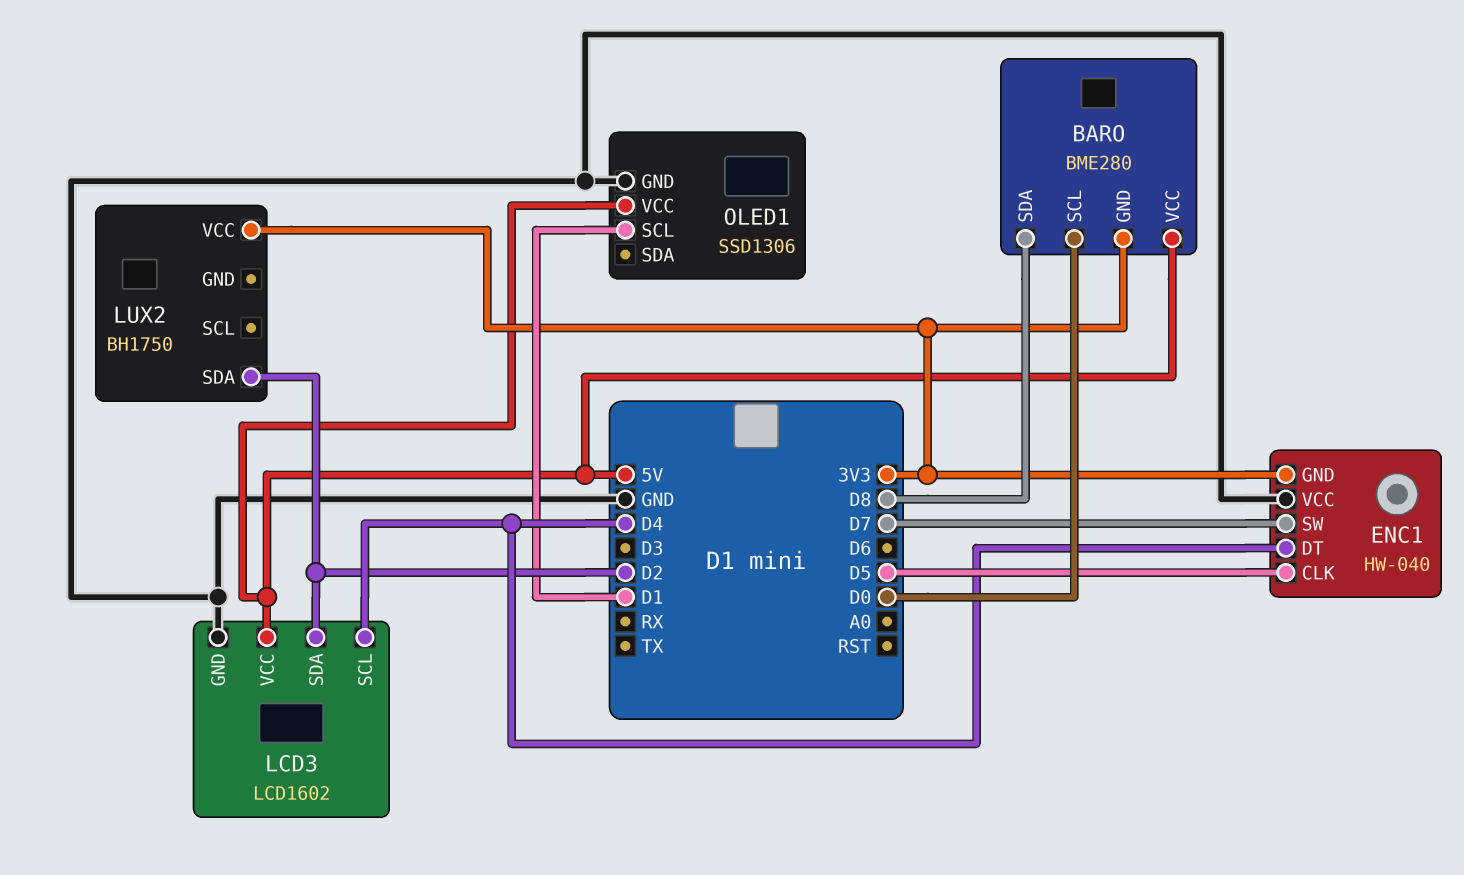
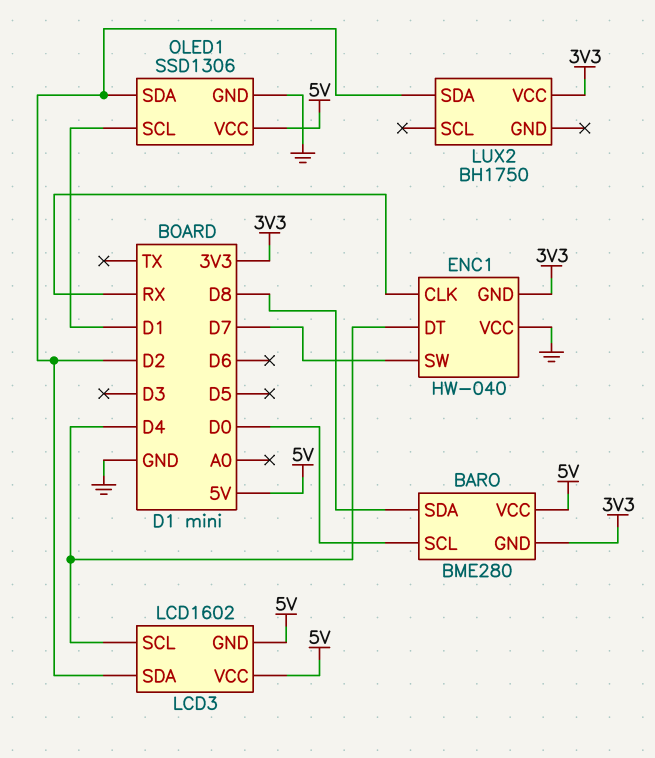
ENC1 pin CLK: D5 -> RX
LCD3 pin GND: GND -> 5V
OLED1 pin SDA: none -> D2

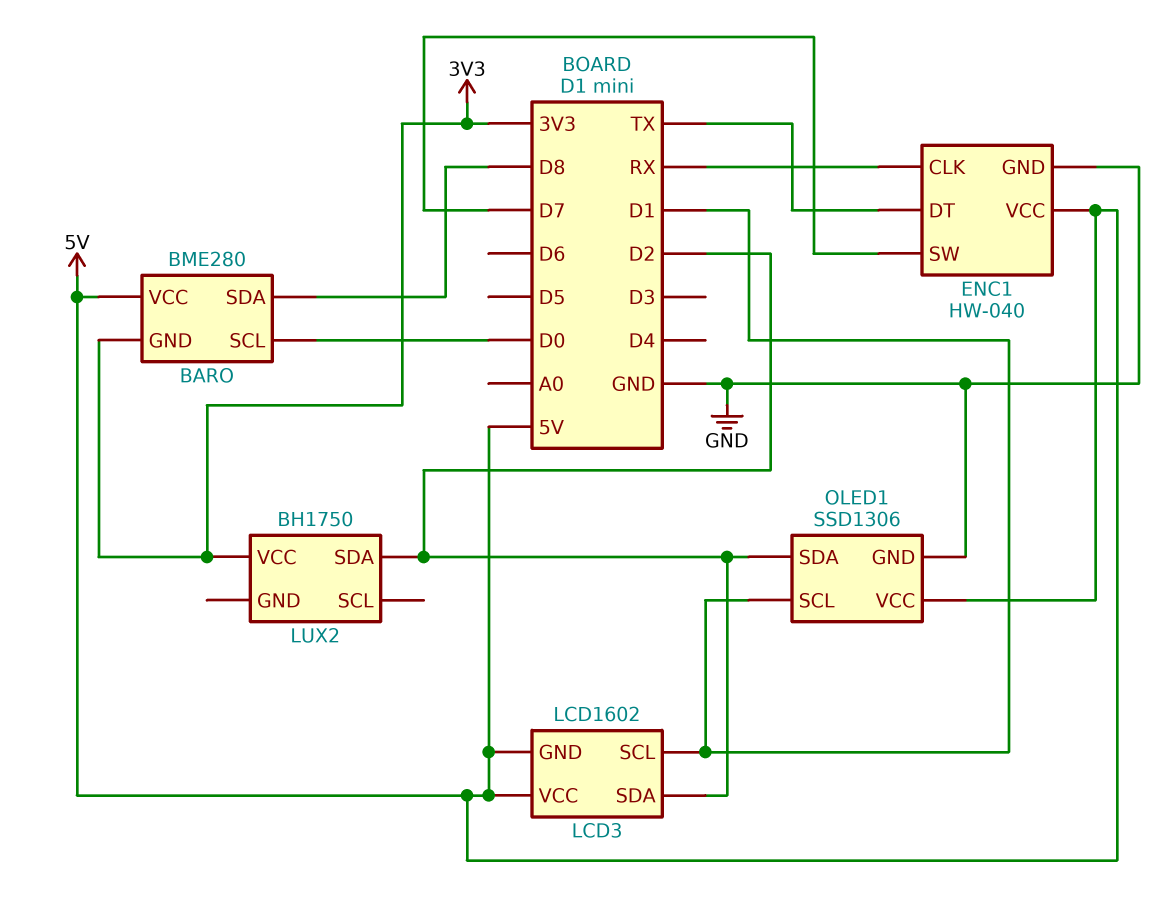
ENC1 pin DT: D4 -> TX
ENC1 pin GND: 3V3 -> GND
ENC1 pin VCC: GND -> 5V
LCD3 pin SCL: D4 -> D1

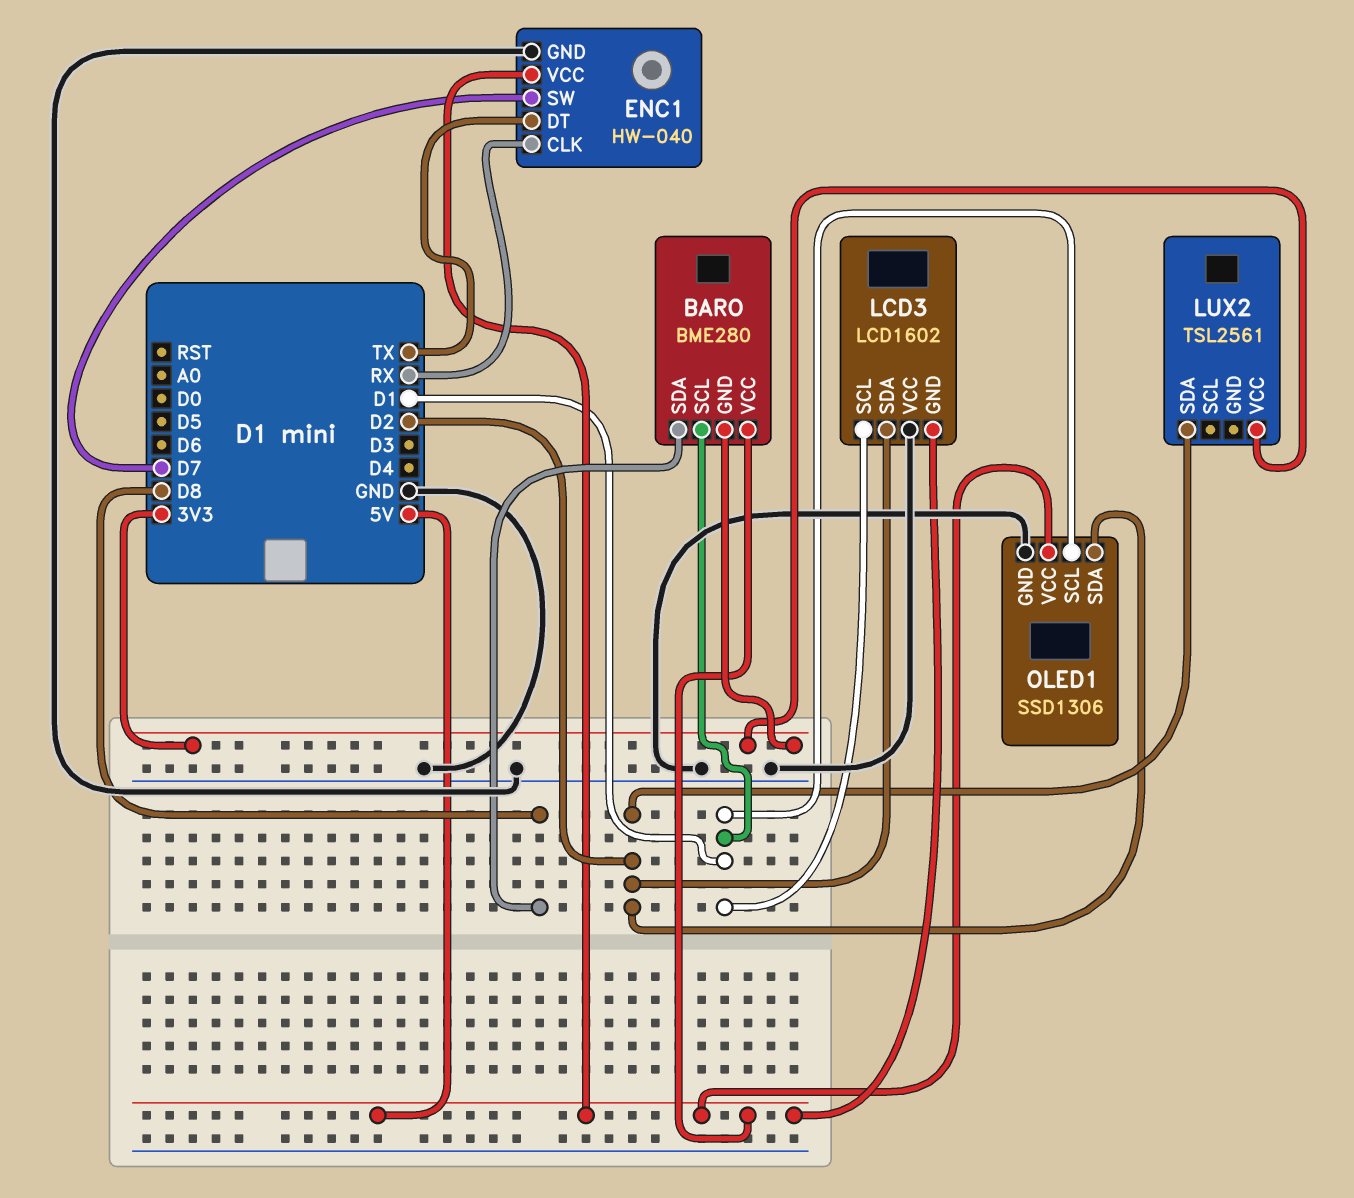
BARO pin SCL: D0 -> D1
LCD3 pin VCC: 5V -> GND
LUX2: BH1750 -> TSL2561

